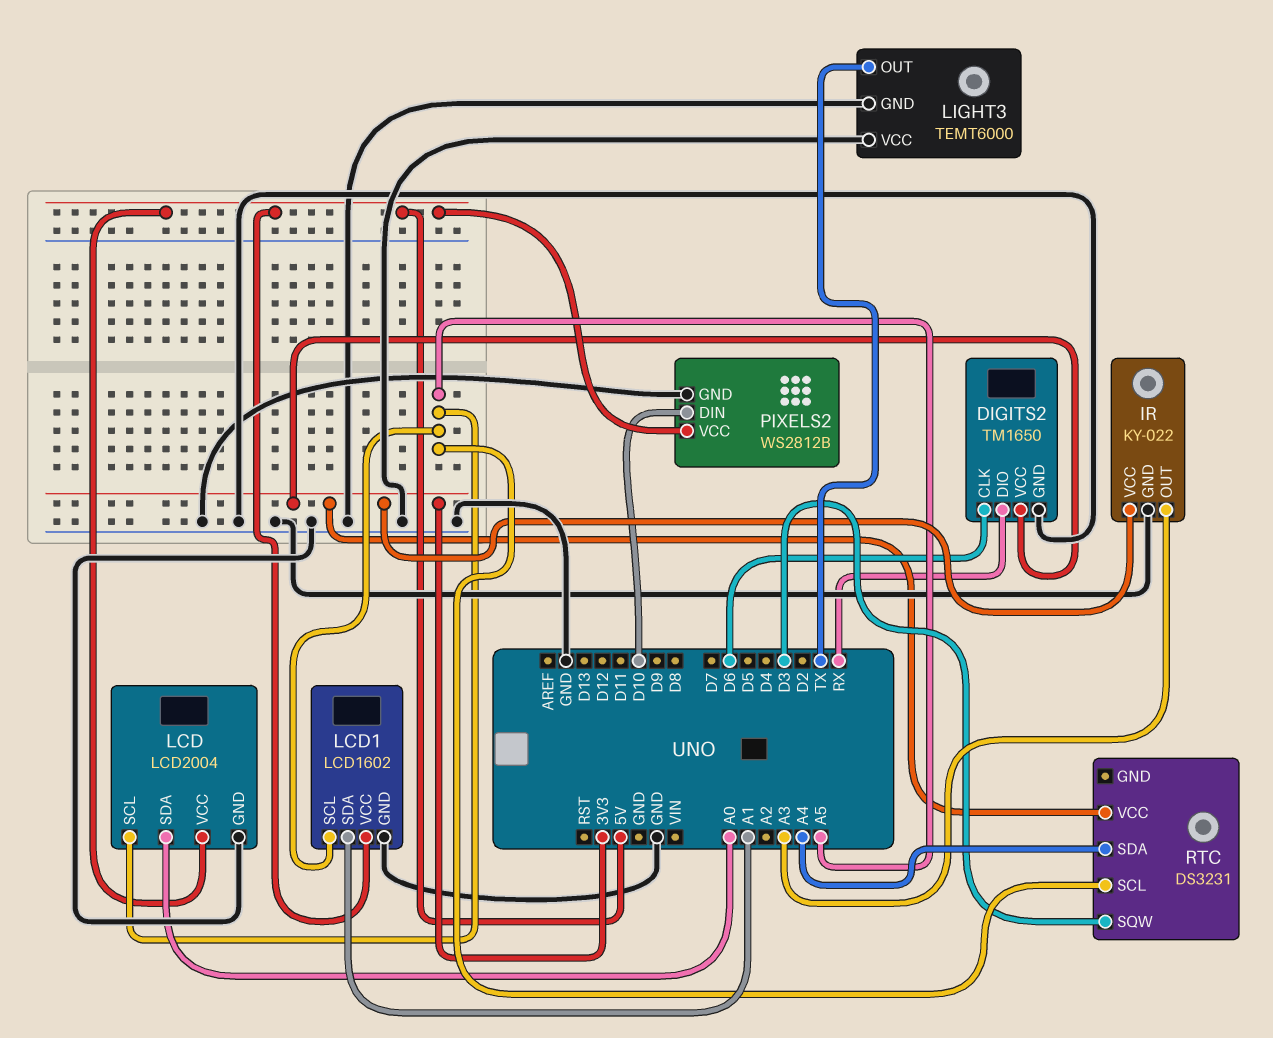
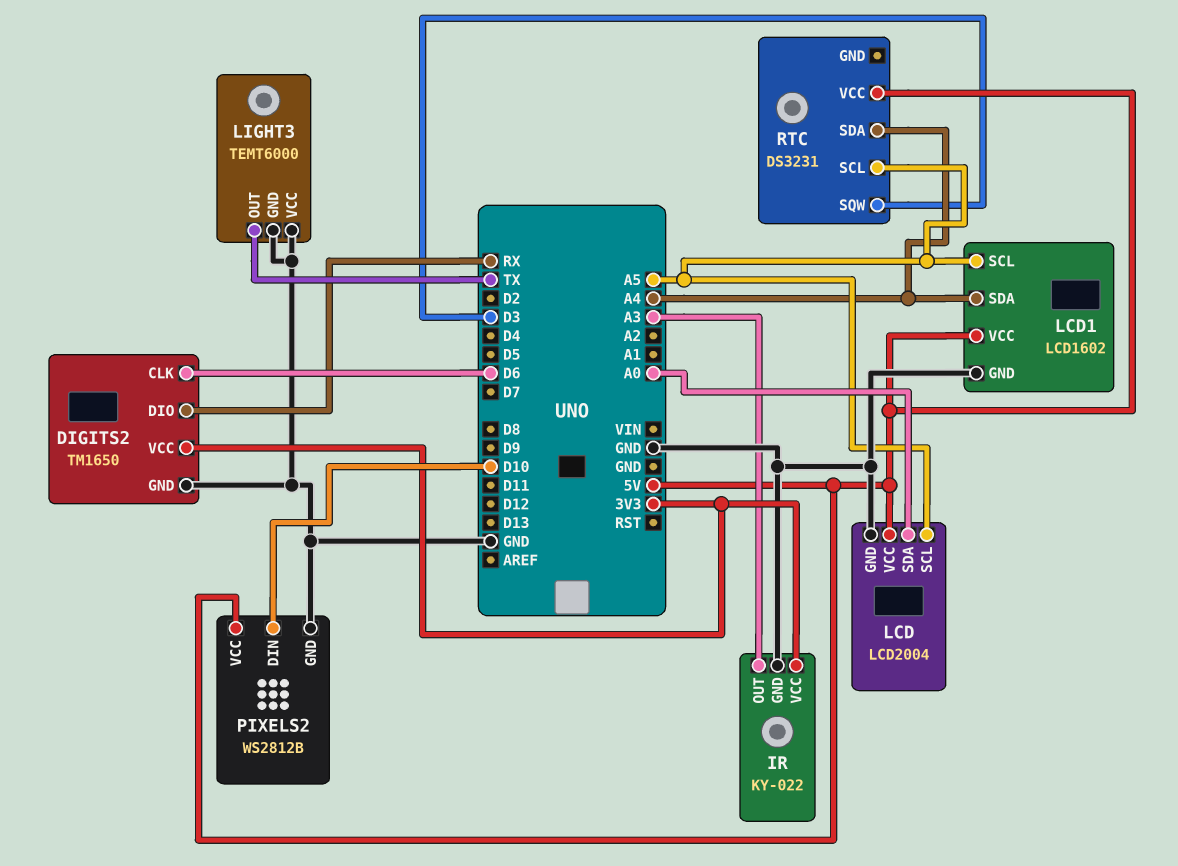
LCD1 pin SDA: A1 -> A4
RTC pin VCC: 3V3 -> 5V

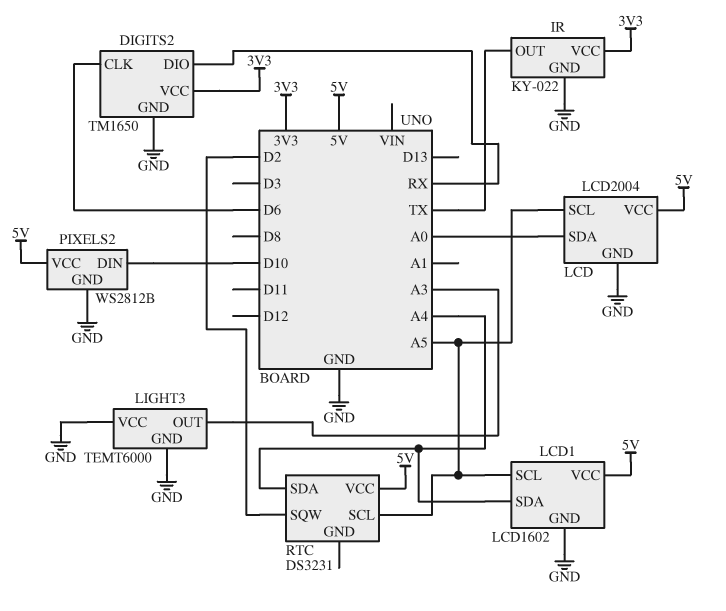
IR pin OUT: A3 -> TX
LIGHT3 pin OUT: TX -> A3
RTC pin SQW: D3 -> D2

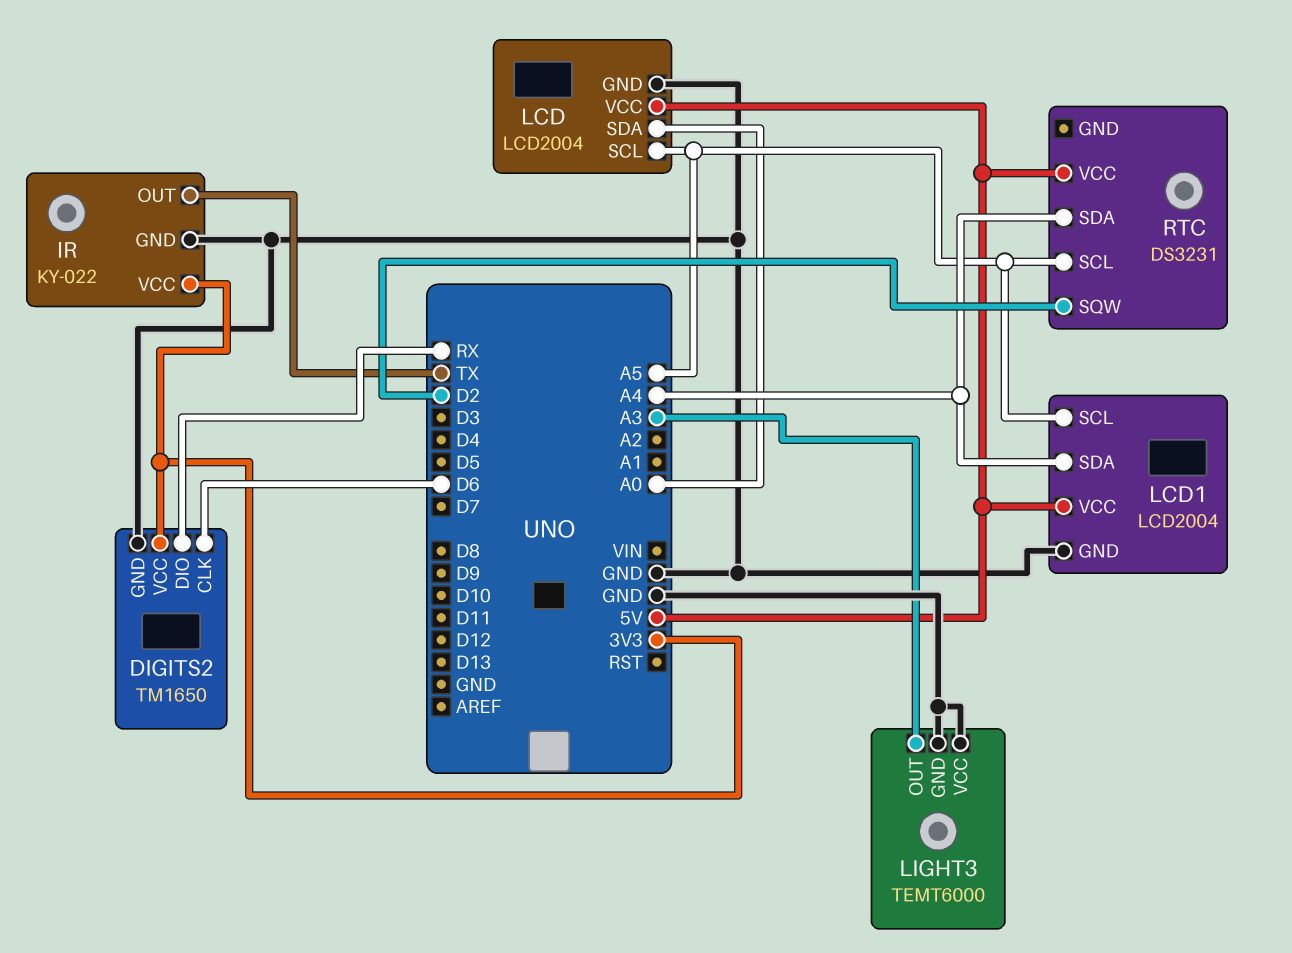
LCD1: LCD1602 -> LCD2004
PIXELS2: WS2812B -> none
PIXELS2 pin DIN: D10 -> none
PIXELS2 pin GND: GND -> none
PIXELS2 pin VCC: 5V -> none

